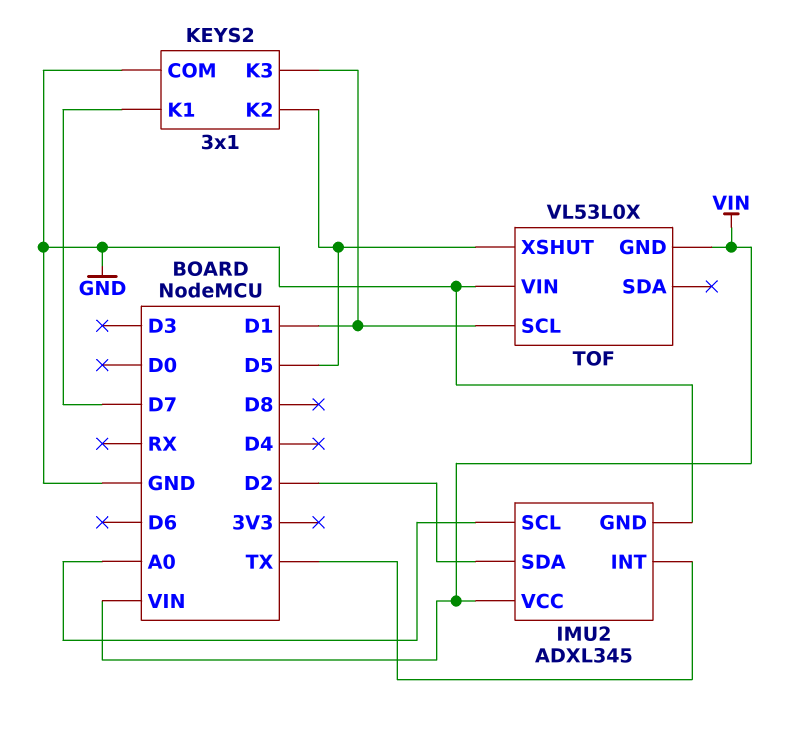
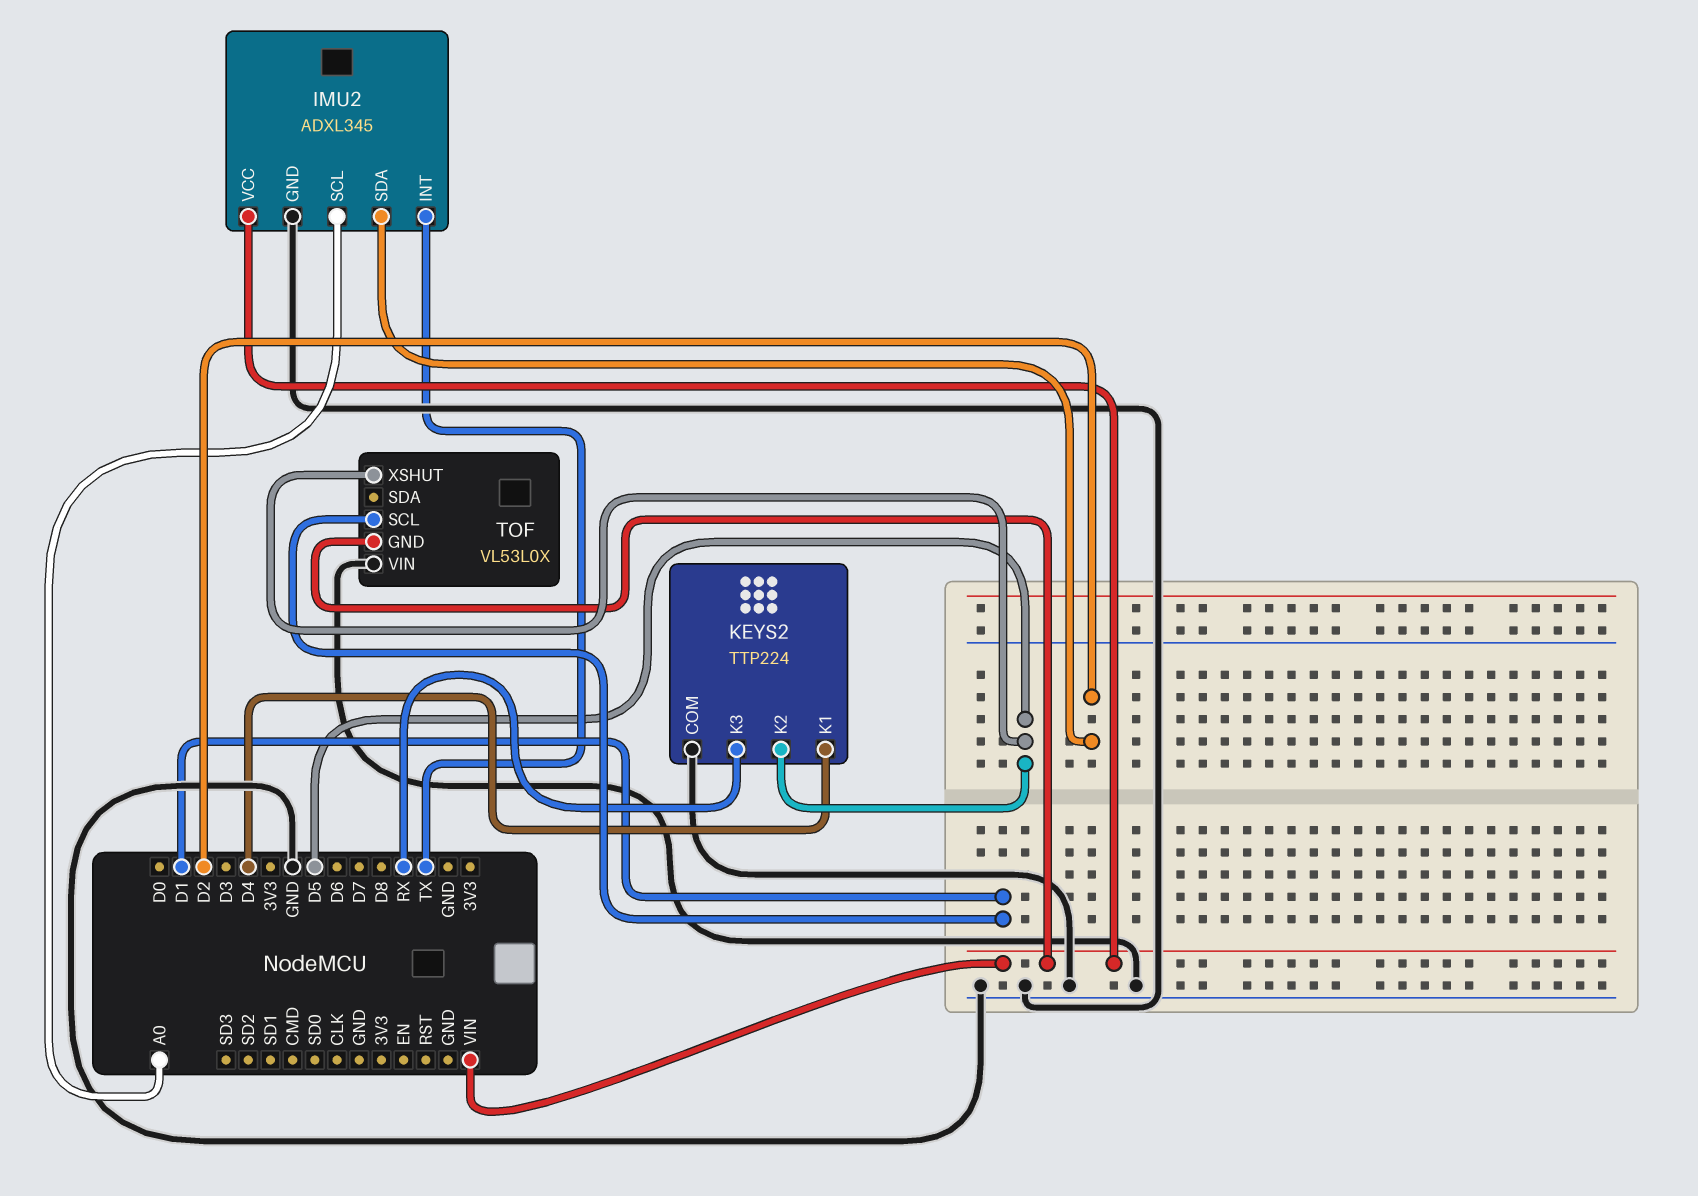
KEYS2: 3x1 -> TTP224
KEYS2 pin K1: D7 -> D4
KEYS2 pin K3: D1 -> RX

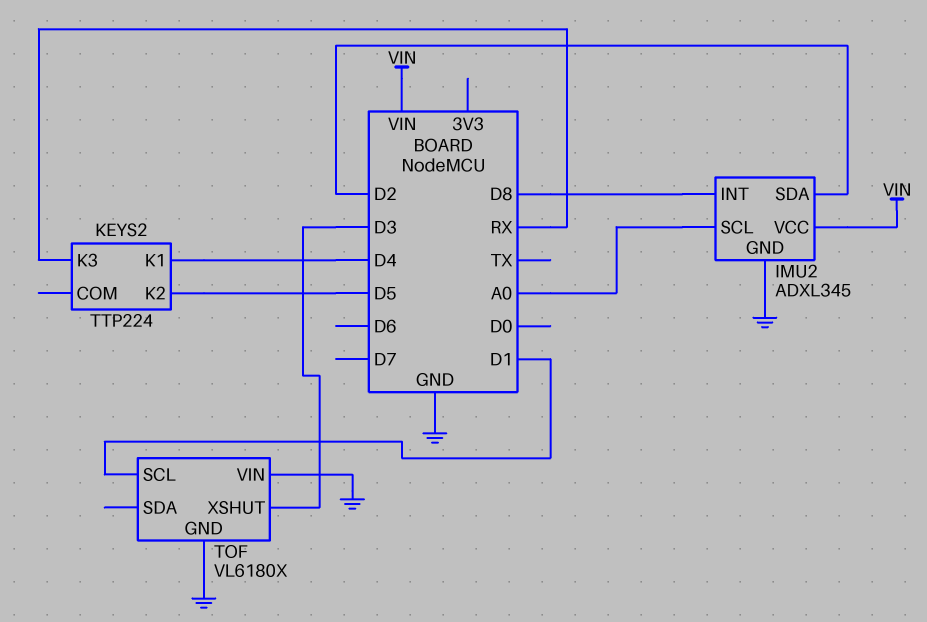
IMU2 pin INT: TX -> D8
KEYS2 pin COM: GND -> none
TOF: VL53L0X -> VL6180X
TOF pin GND: VIN -> GND
TOF pin XSHUT: D5 -> D3

